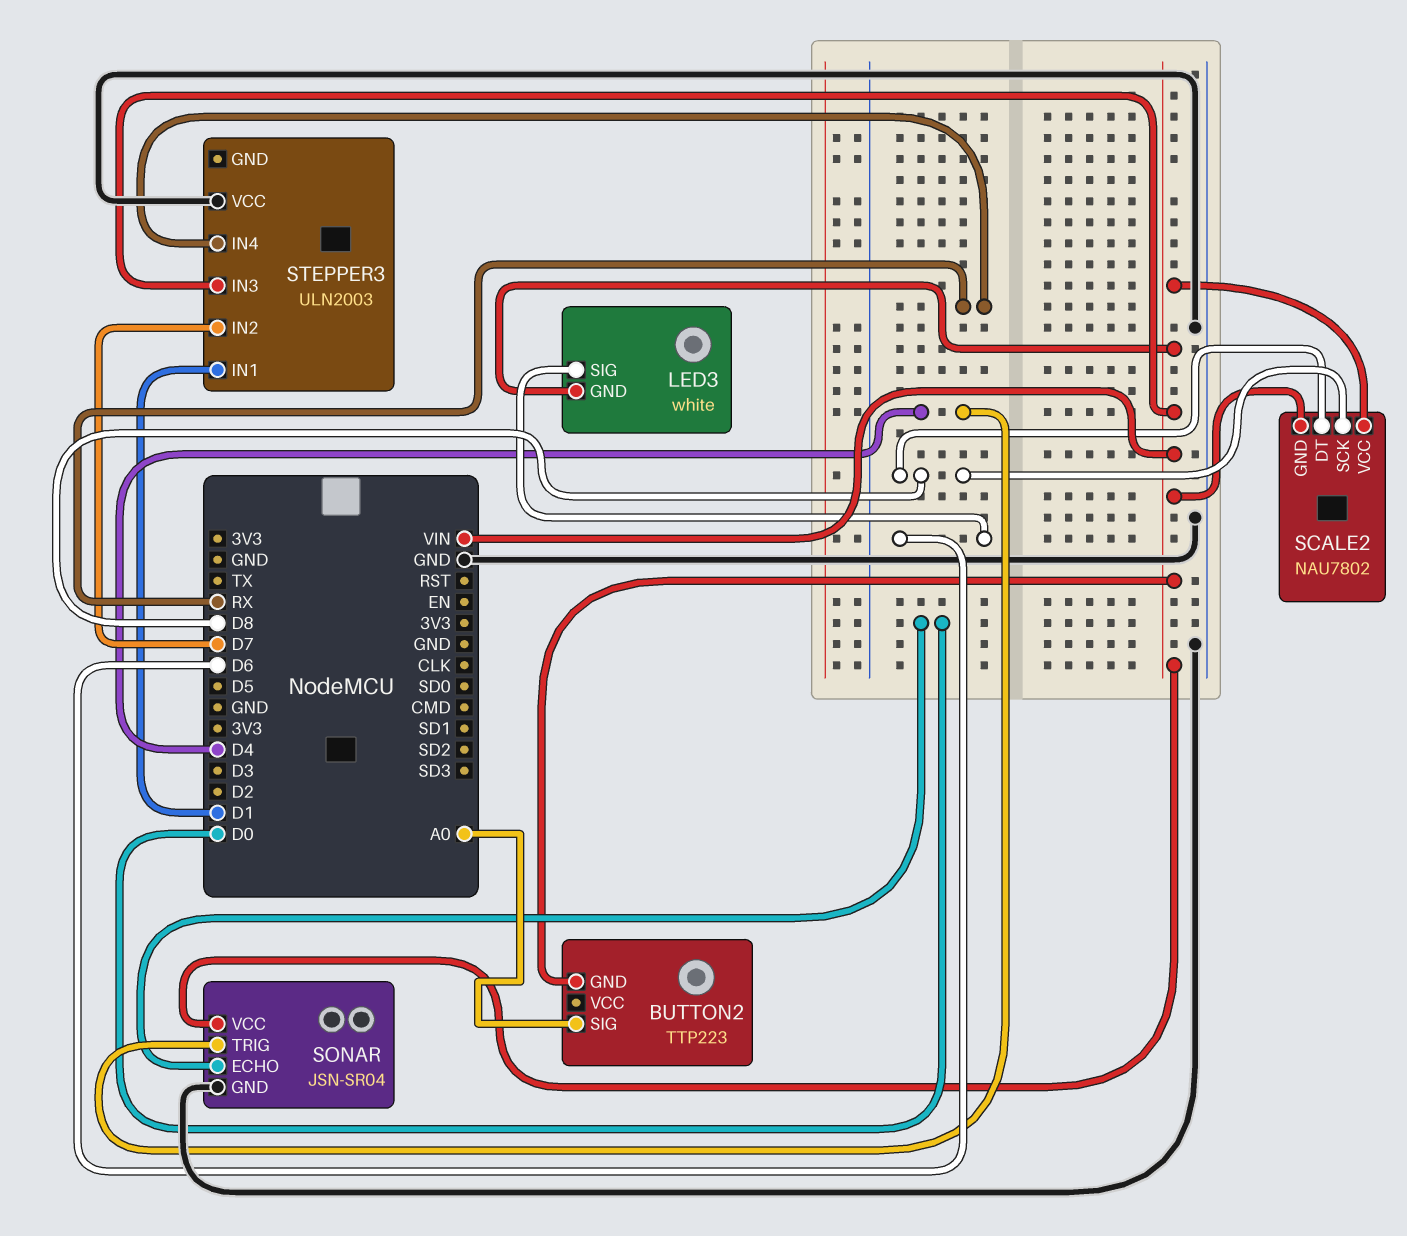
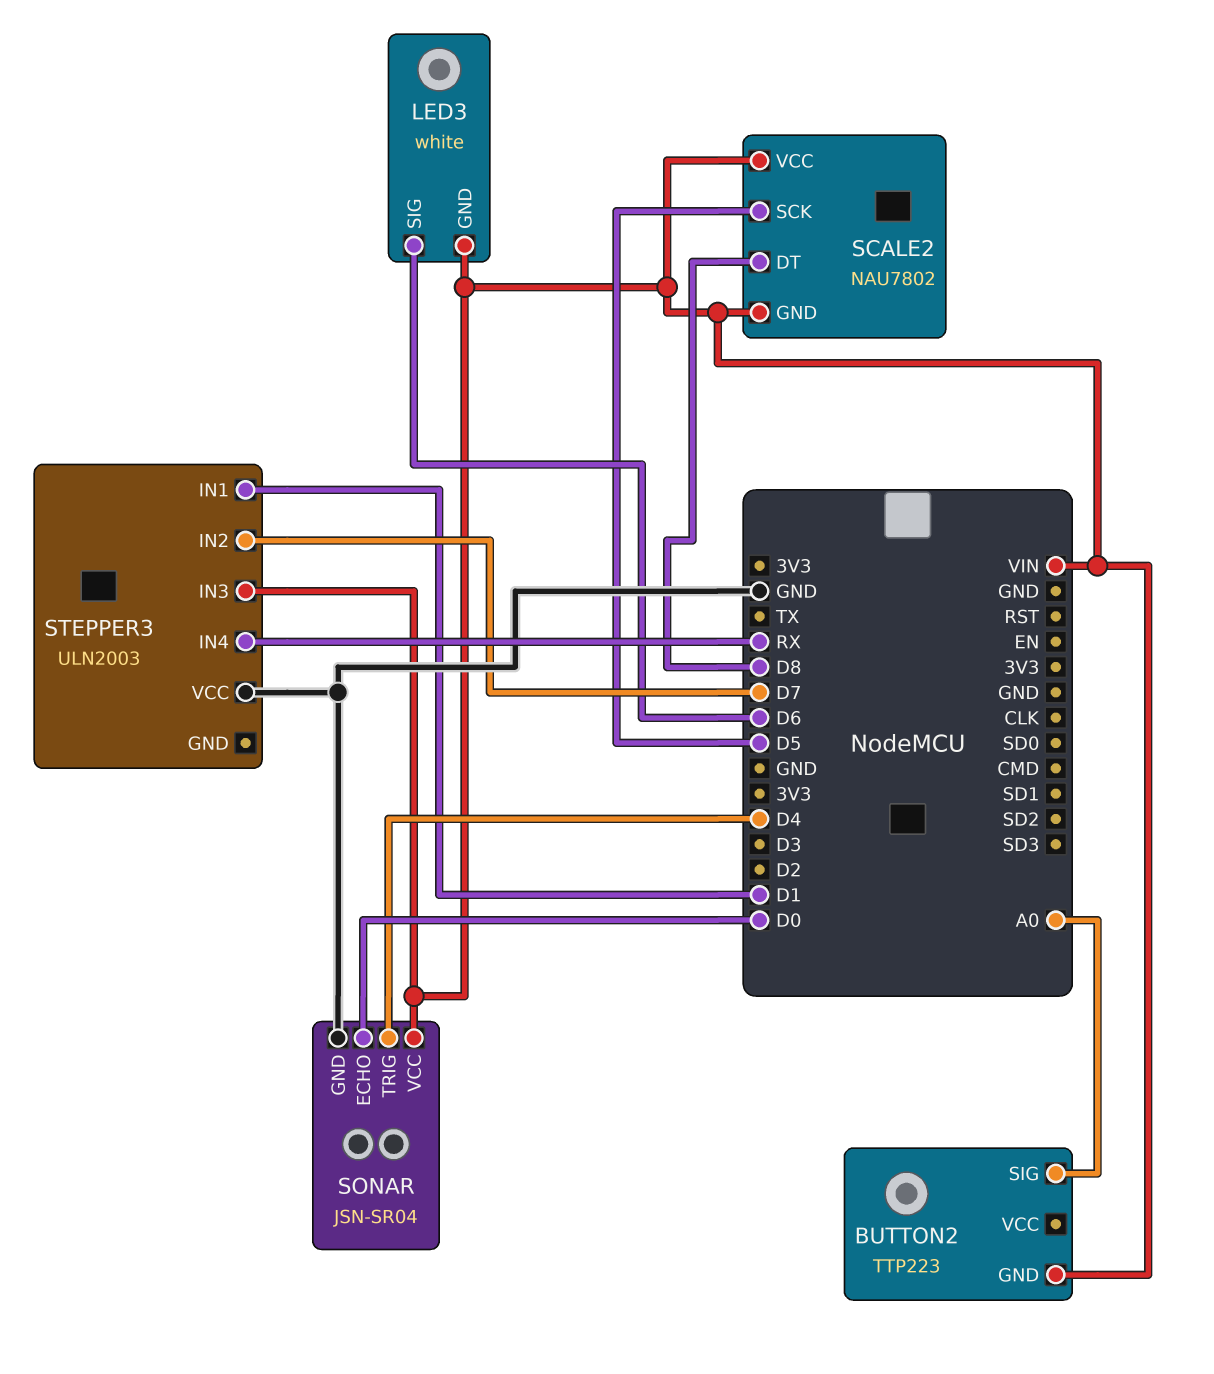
SCALE2 pin SCK: D8 -> D5

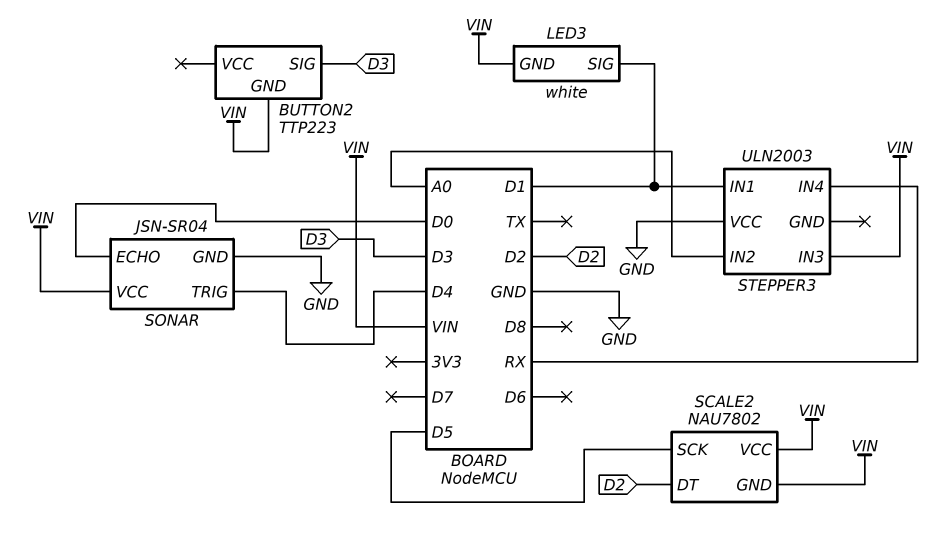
BUTTON2 pin SIG: A0 -> D3
LED3 pin SIG: D6 -> D1
SCALE2 pin DT: D8 -> D2
STEPPER3 pin IN2: D7 -> A0

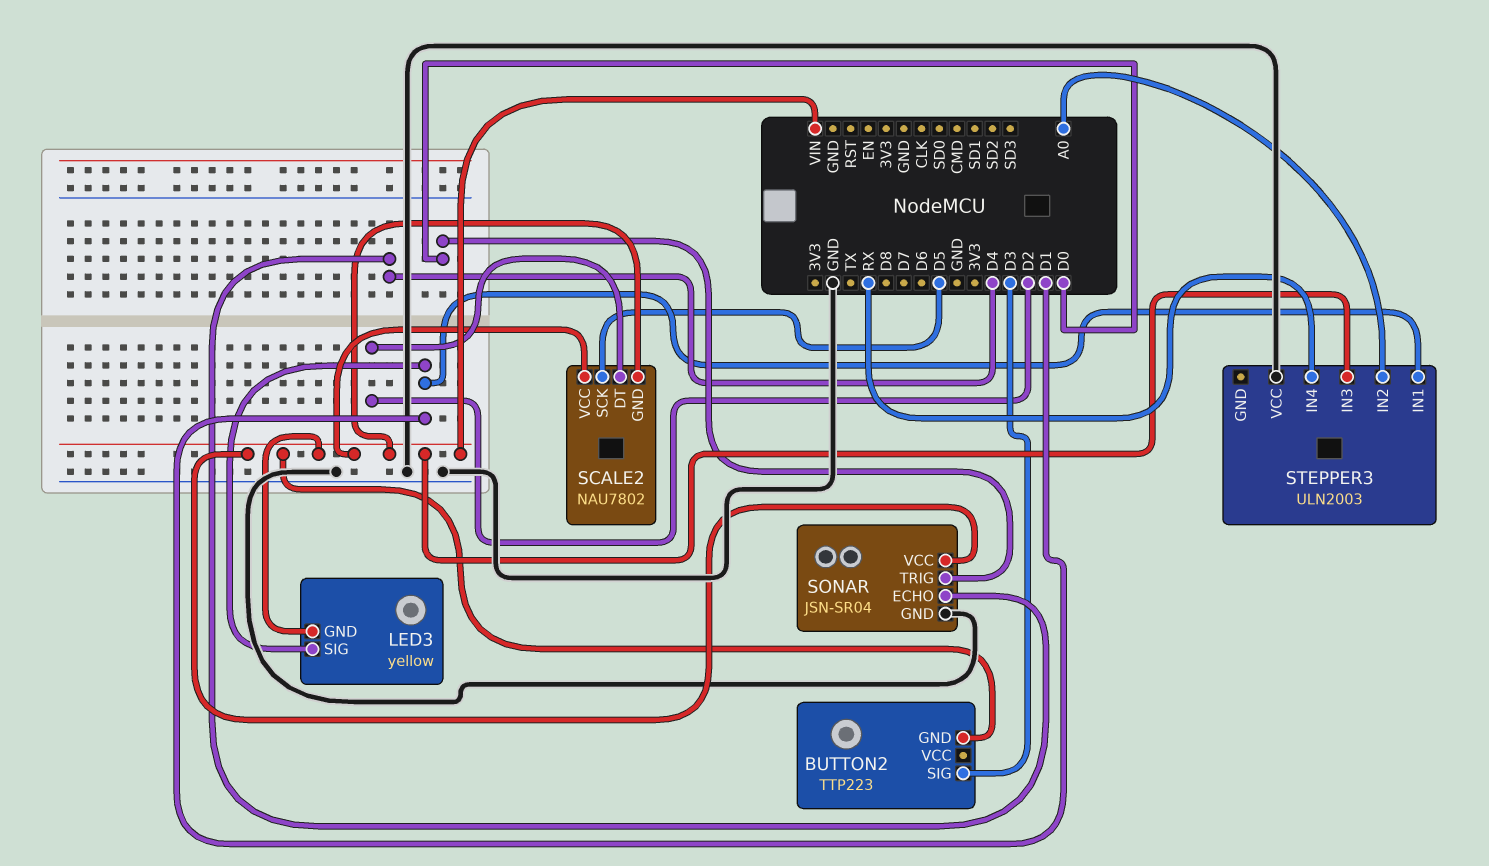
LED3: white -> yellow
SONAR pin ECHO: D0 -> D4
SONAR pin TRIG: D4 -> D0

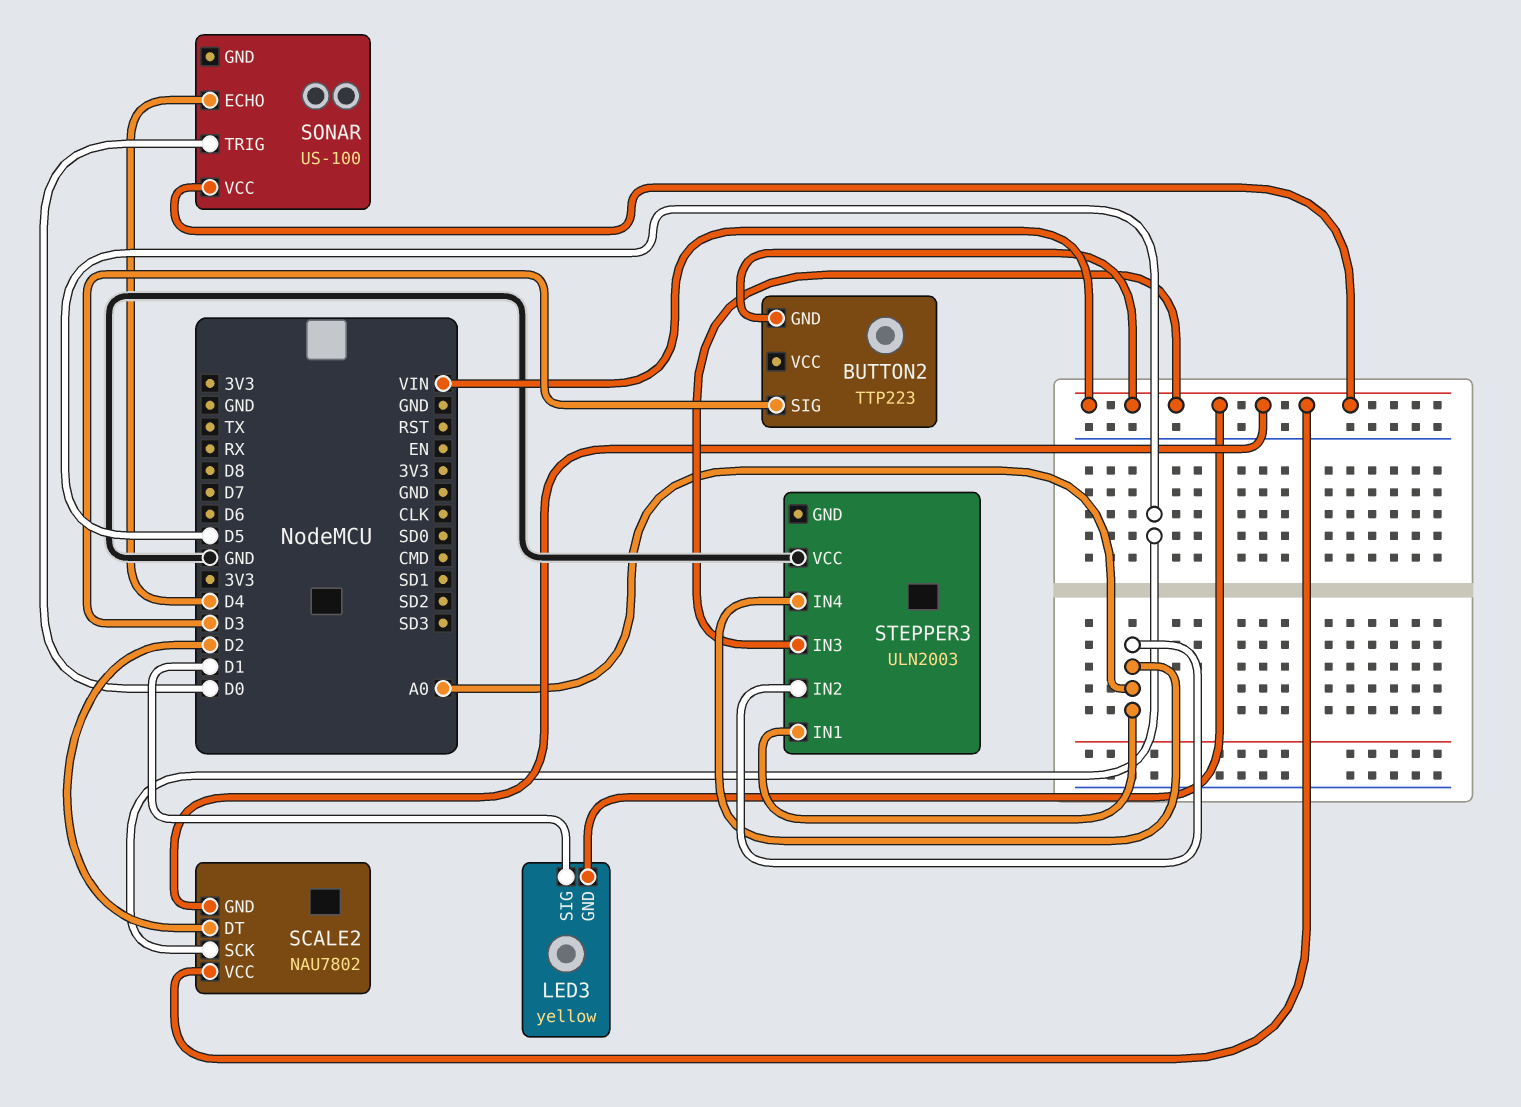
SONAR: JSN-SR04 -> US-100
SONAR pin GND: GND -> none
STEPPER3 pin IN1: D1 -> A0
STEPPER3 pin IN4: RX -> A0

